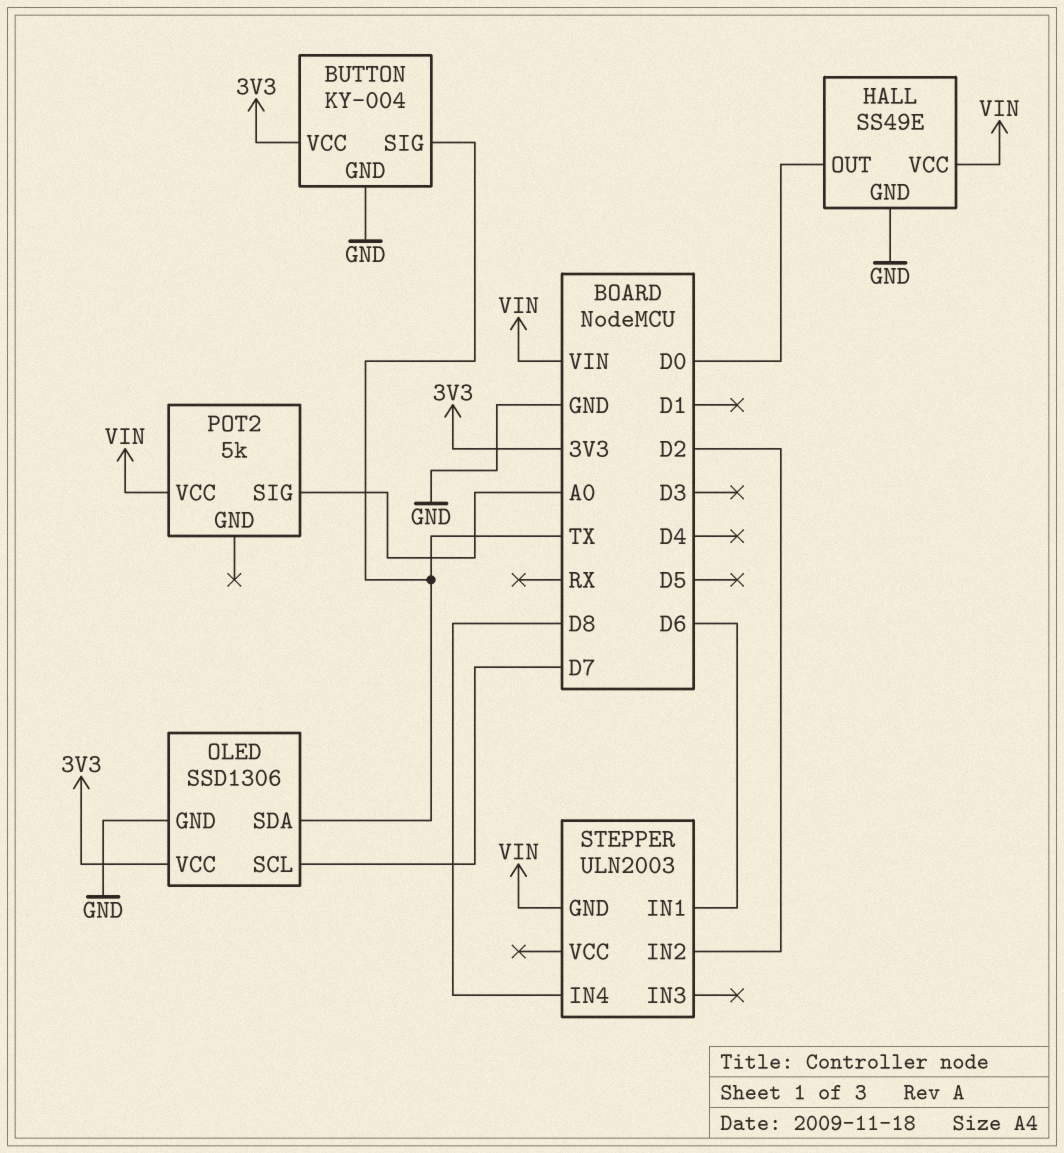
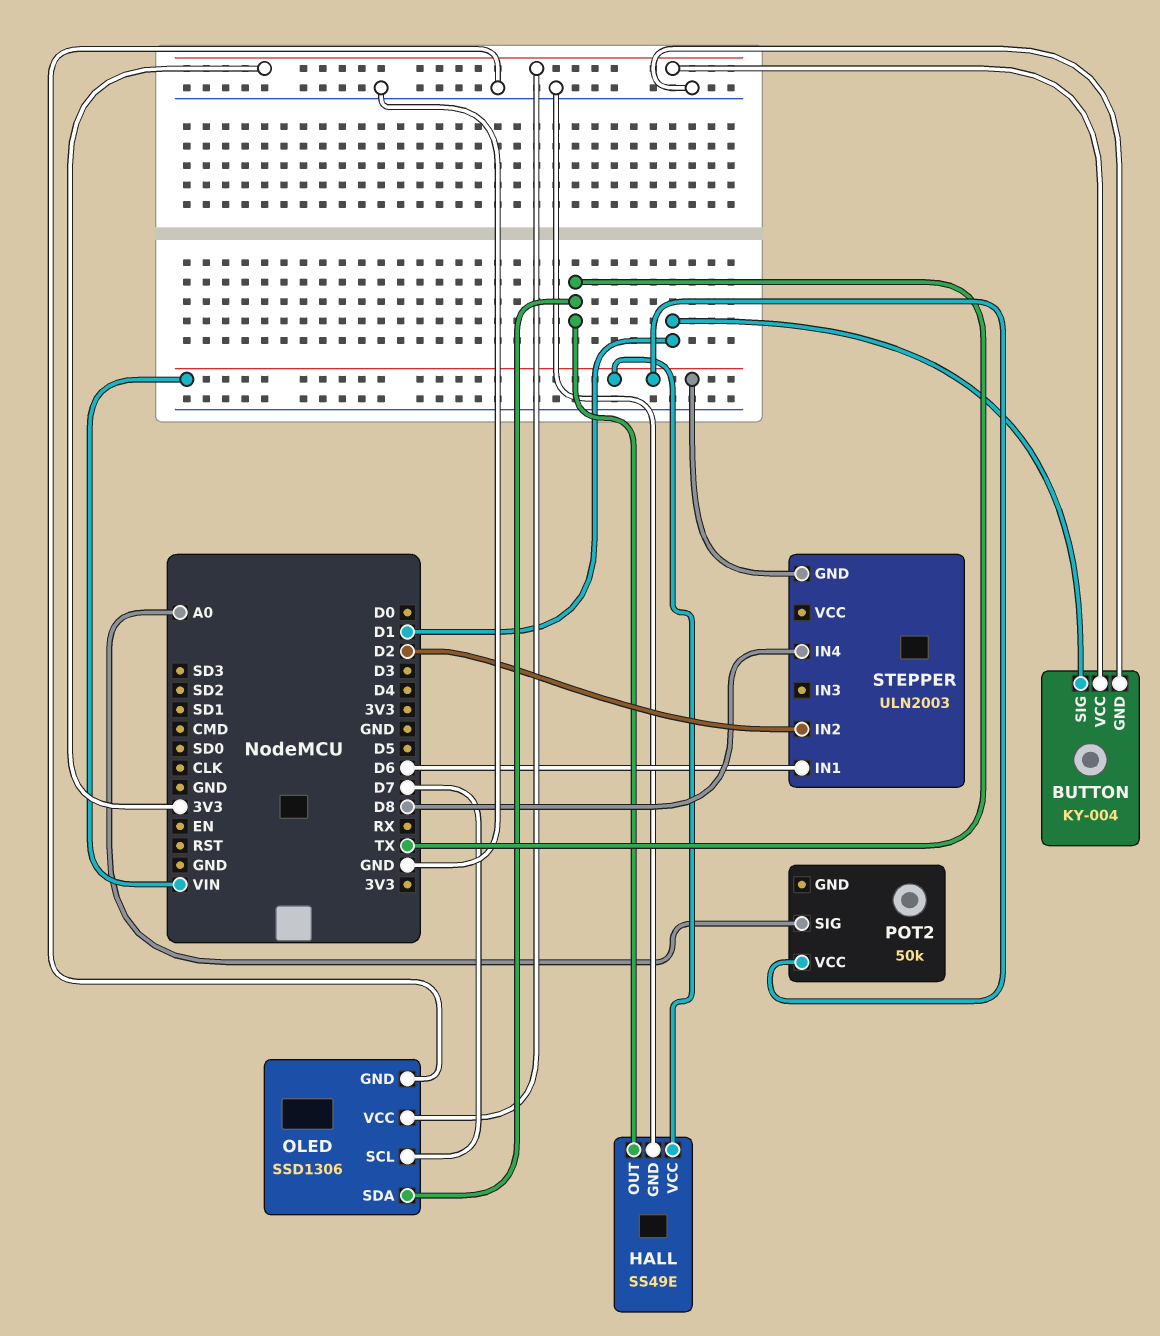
BUTTON pin SIG: TX -> D1
HALL pin OUT: D0 -> TX
POT2: 5k -> 50k

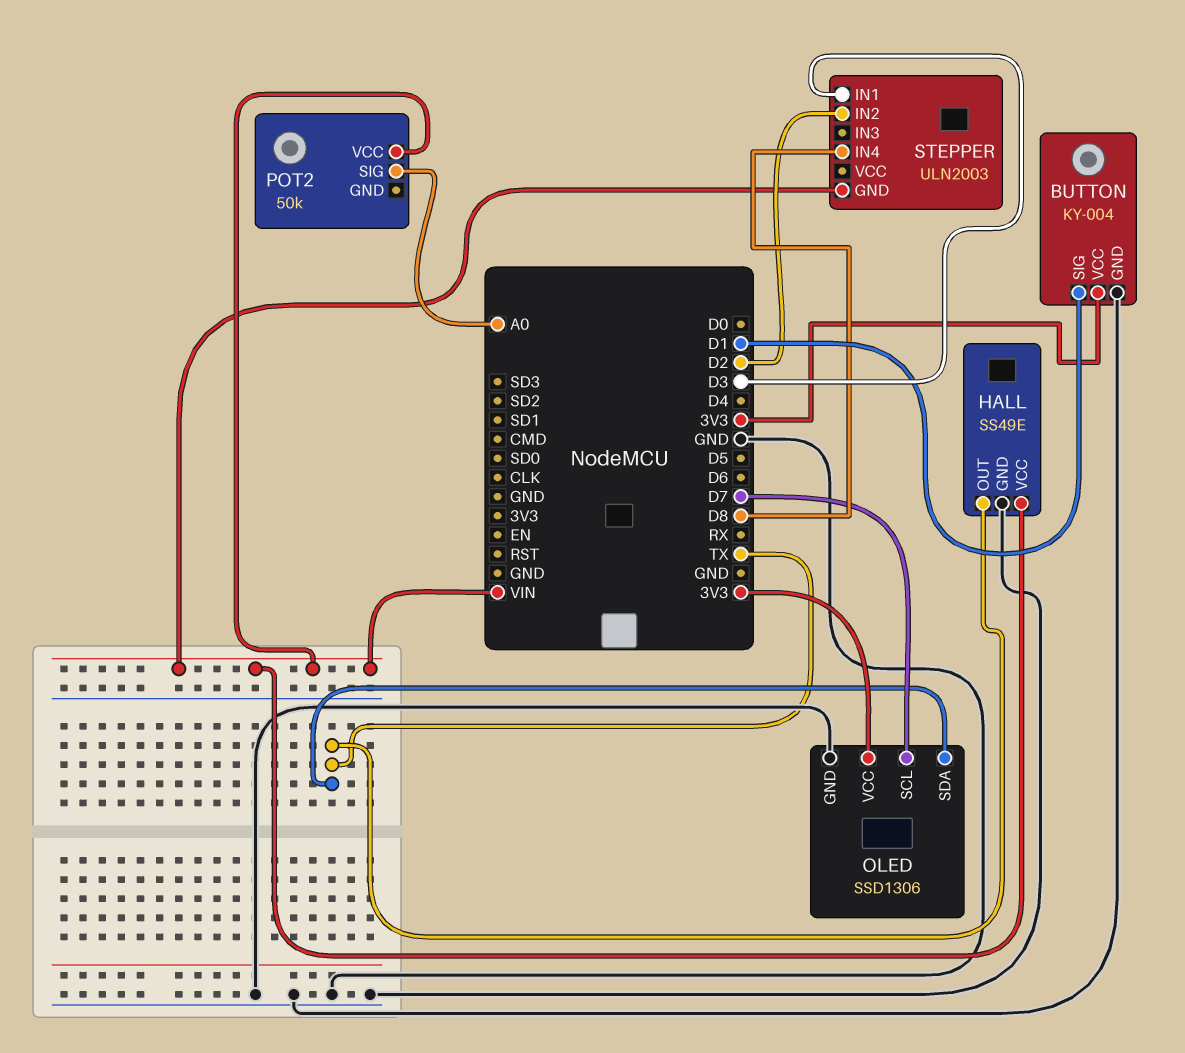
STEPPER pin IN1: D6 -> D3

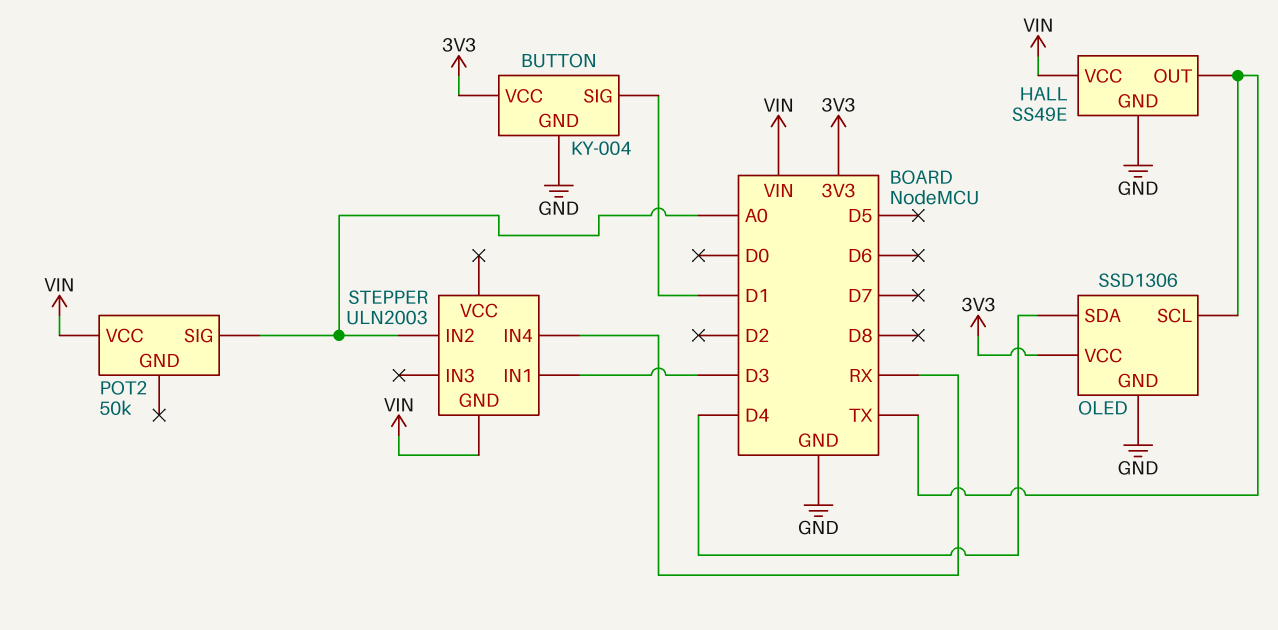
OLED pin SCL: D7 -> TX
OLED pin SDA: TX -> D4
STEPPER pin IN2: D2 -> A0
STEPPER pin IN4: D8 -> RX

